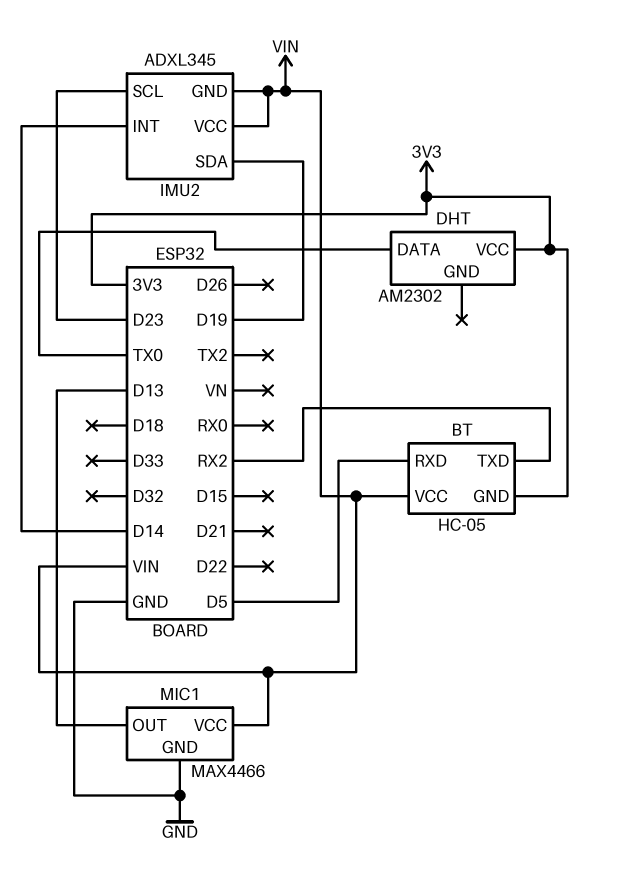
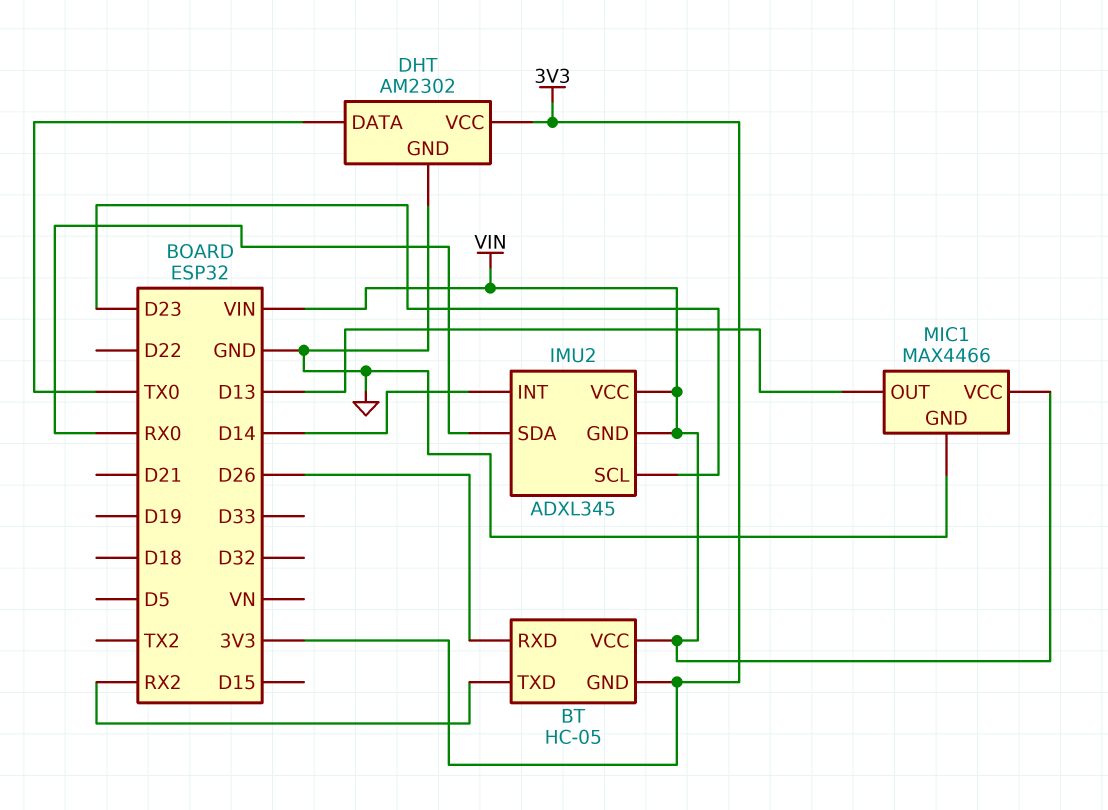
BT pin RXD: D5 -> D26
DHT pin GND: none -> GND
IMU2 pin SDA: D19 -> RX0

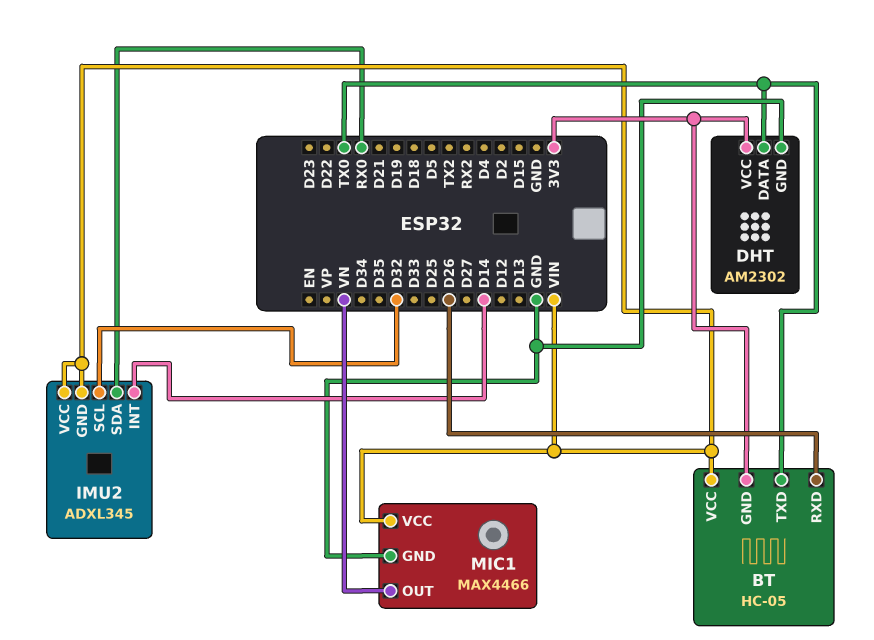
BT pin TXD: RX2 -> TX0
IMU2 pin SCL: D23 -> D32
MIC1 pin OUT: D13 -> VN

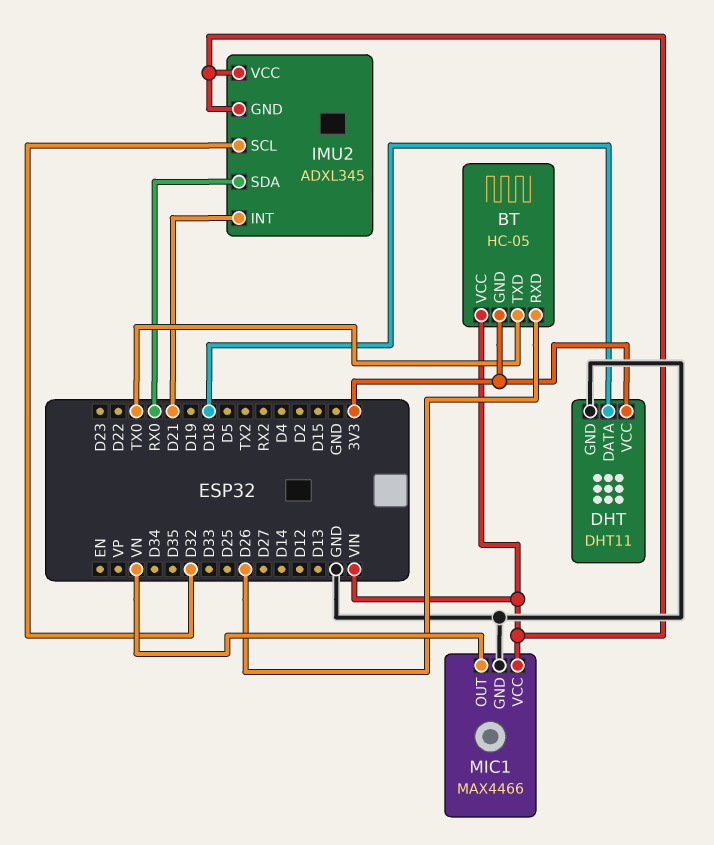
DHT: AM2302 -> DHT11
DHT pin DATA: TX0 -> D18
IMU2 pin INT: D14 -> D21

